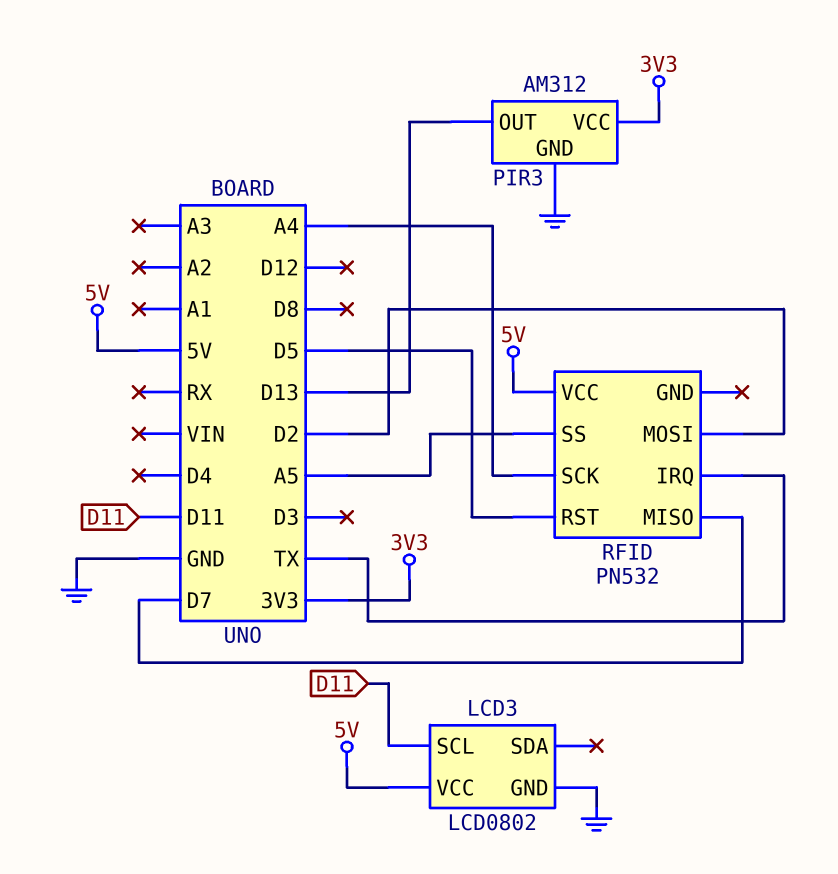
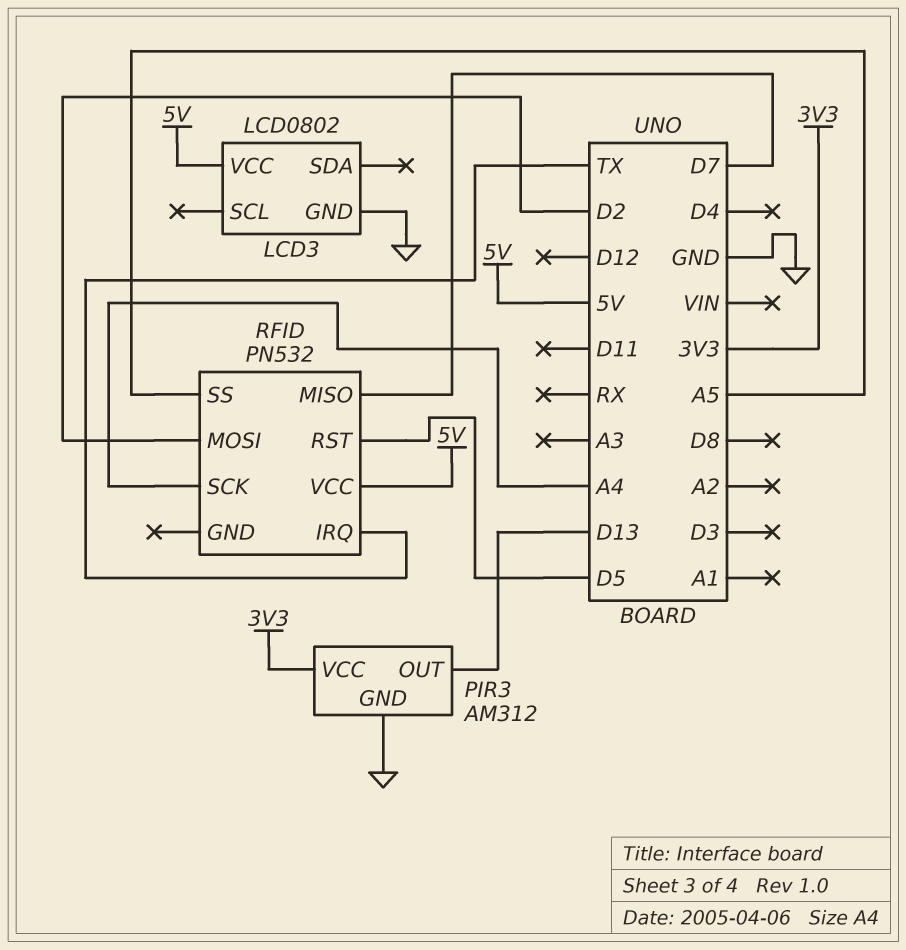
LCD3 pin SCL: D11 -> none

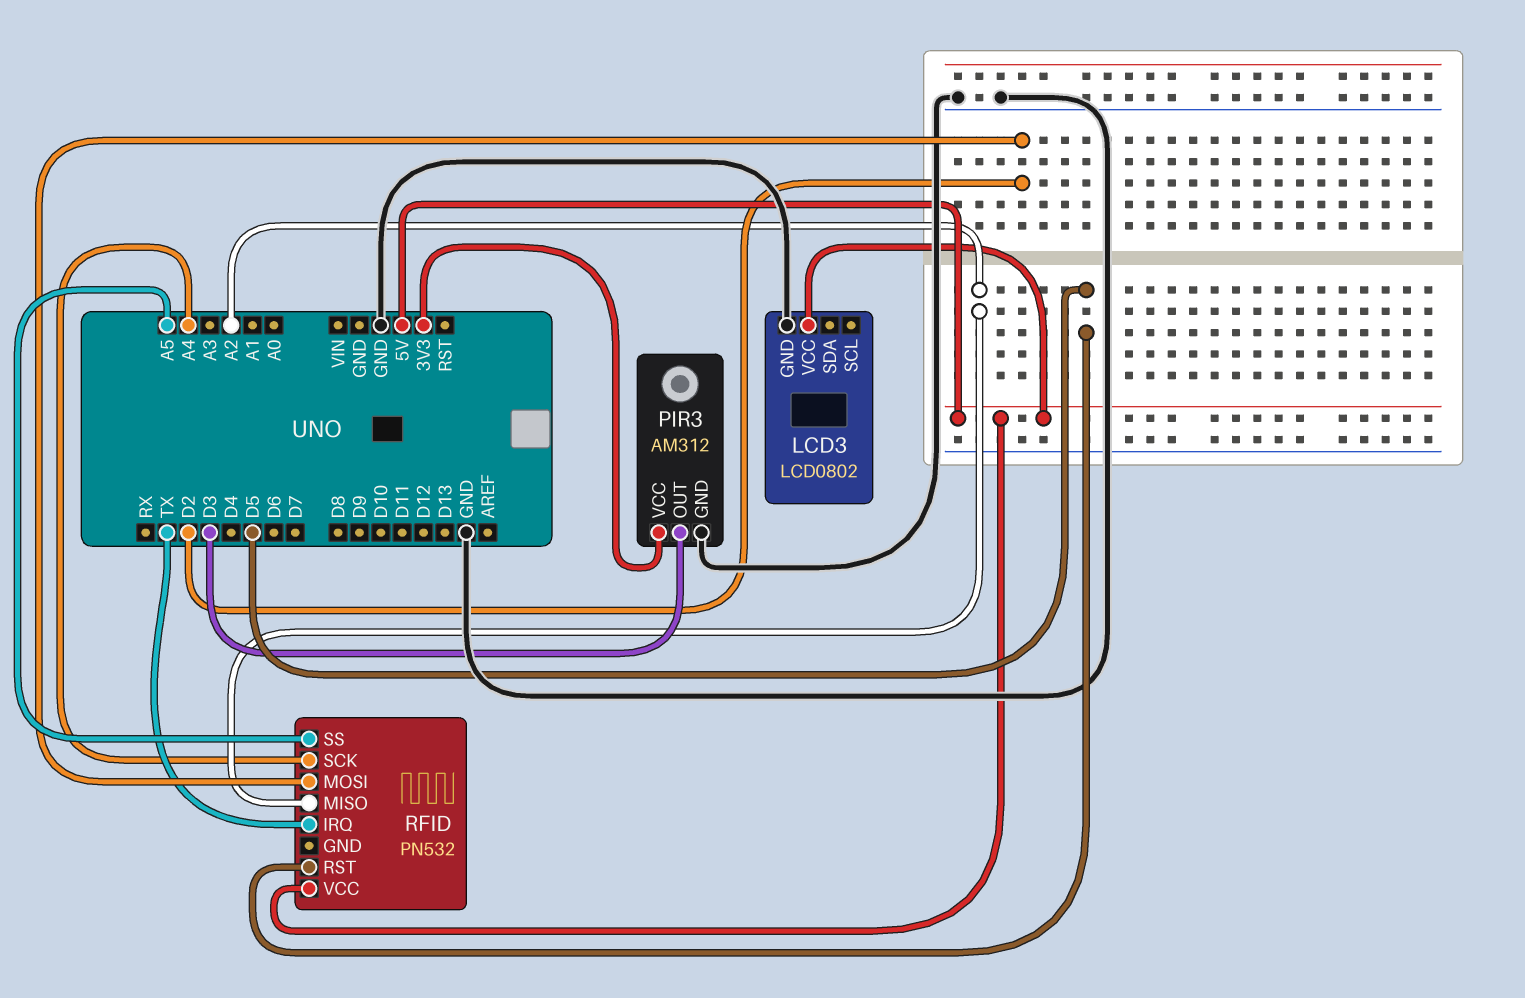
PIR3 pin OUT: D13 -> D3
RFID pin MISO: D7 -> A2

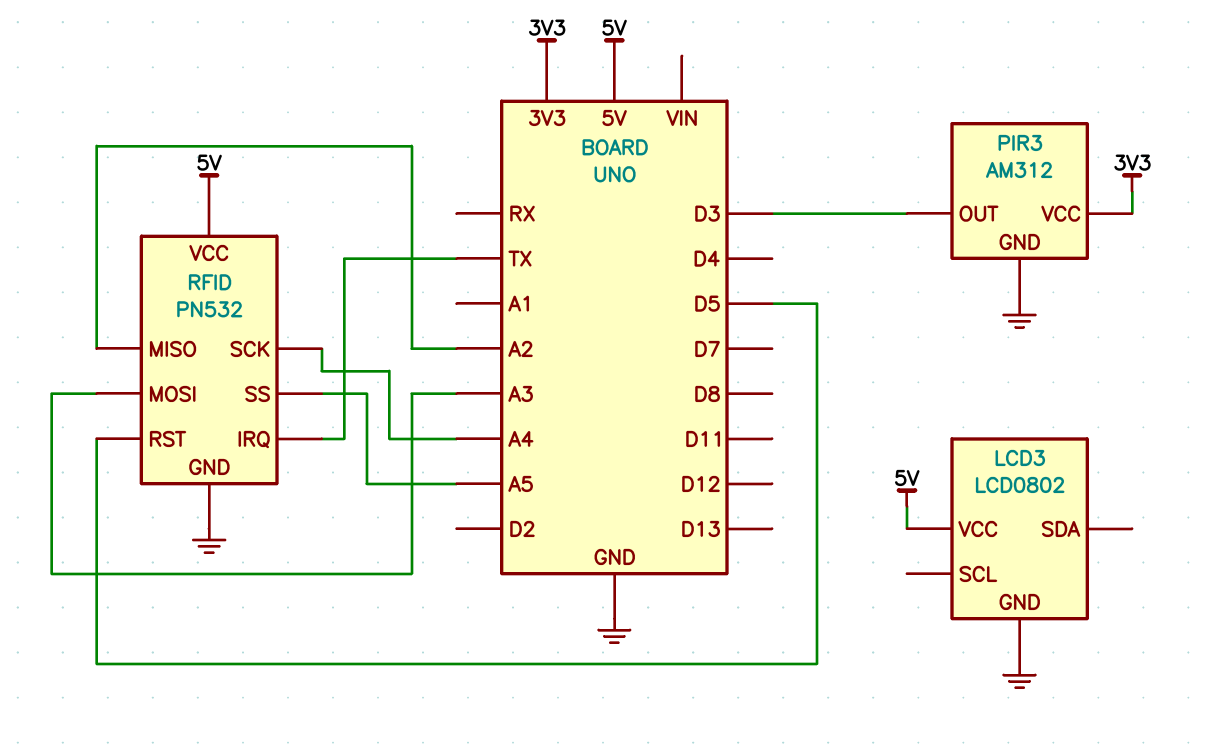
RFID pin GND: none -> GND
RFID pin MOSI: D2 -> A3

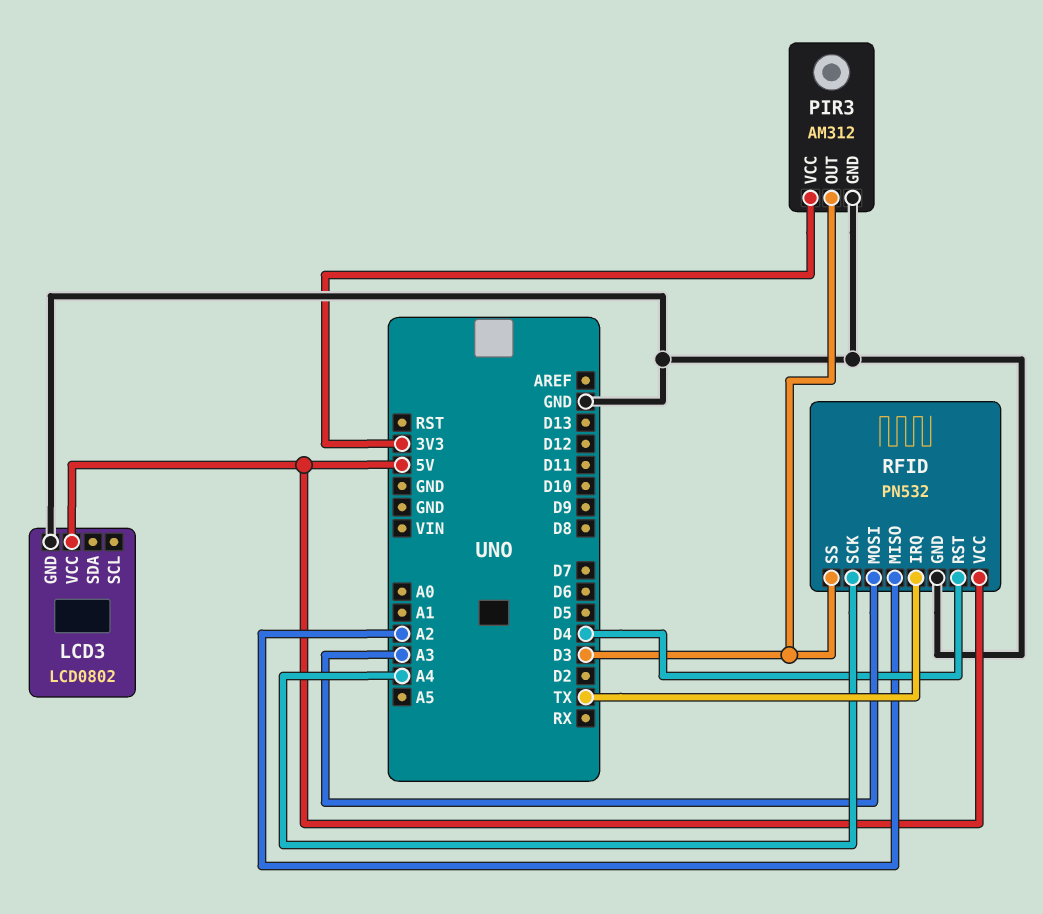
RFID pin RST: D5 -> D4
RFID pin SS: A5 -> D3

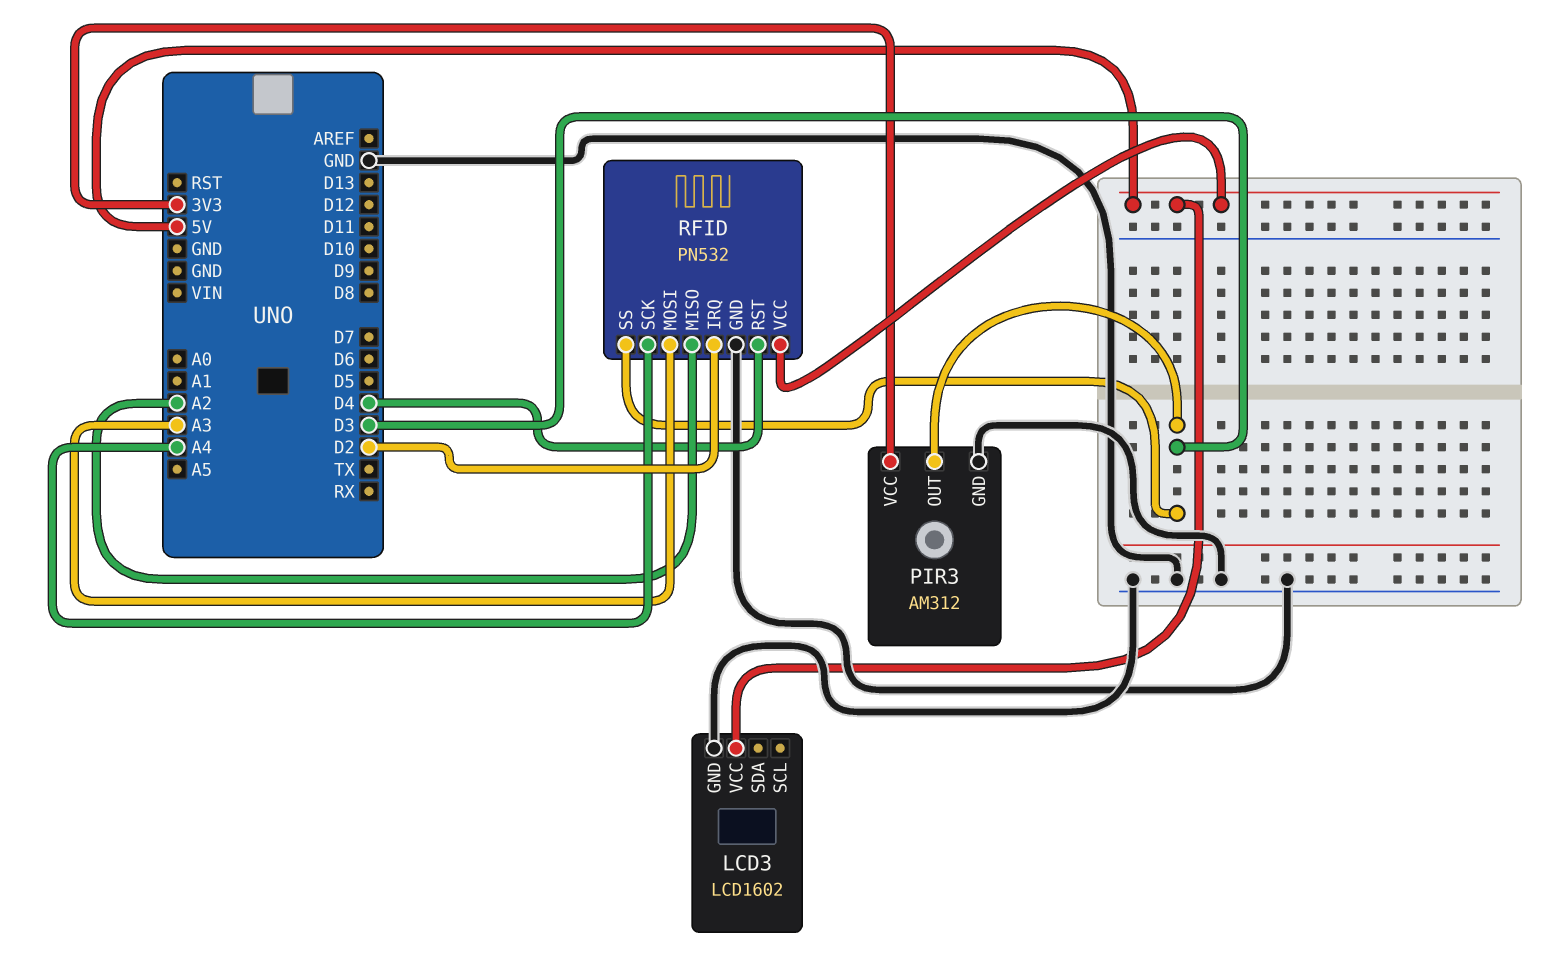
LCD3: LCD0802 -> LCD1602
RFID pin IRQ: TX -> D2

